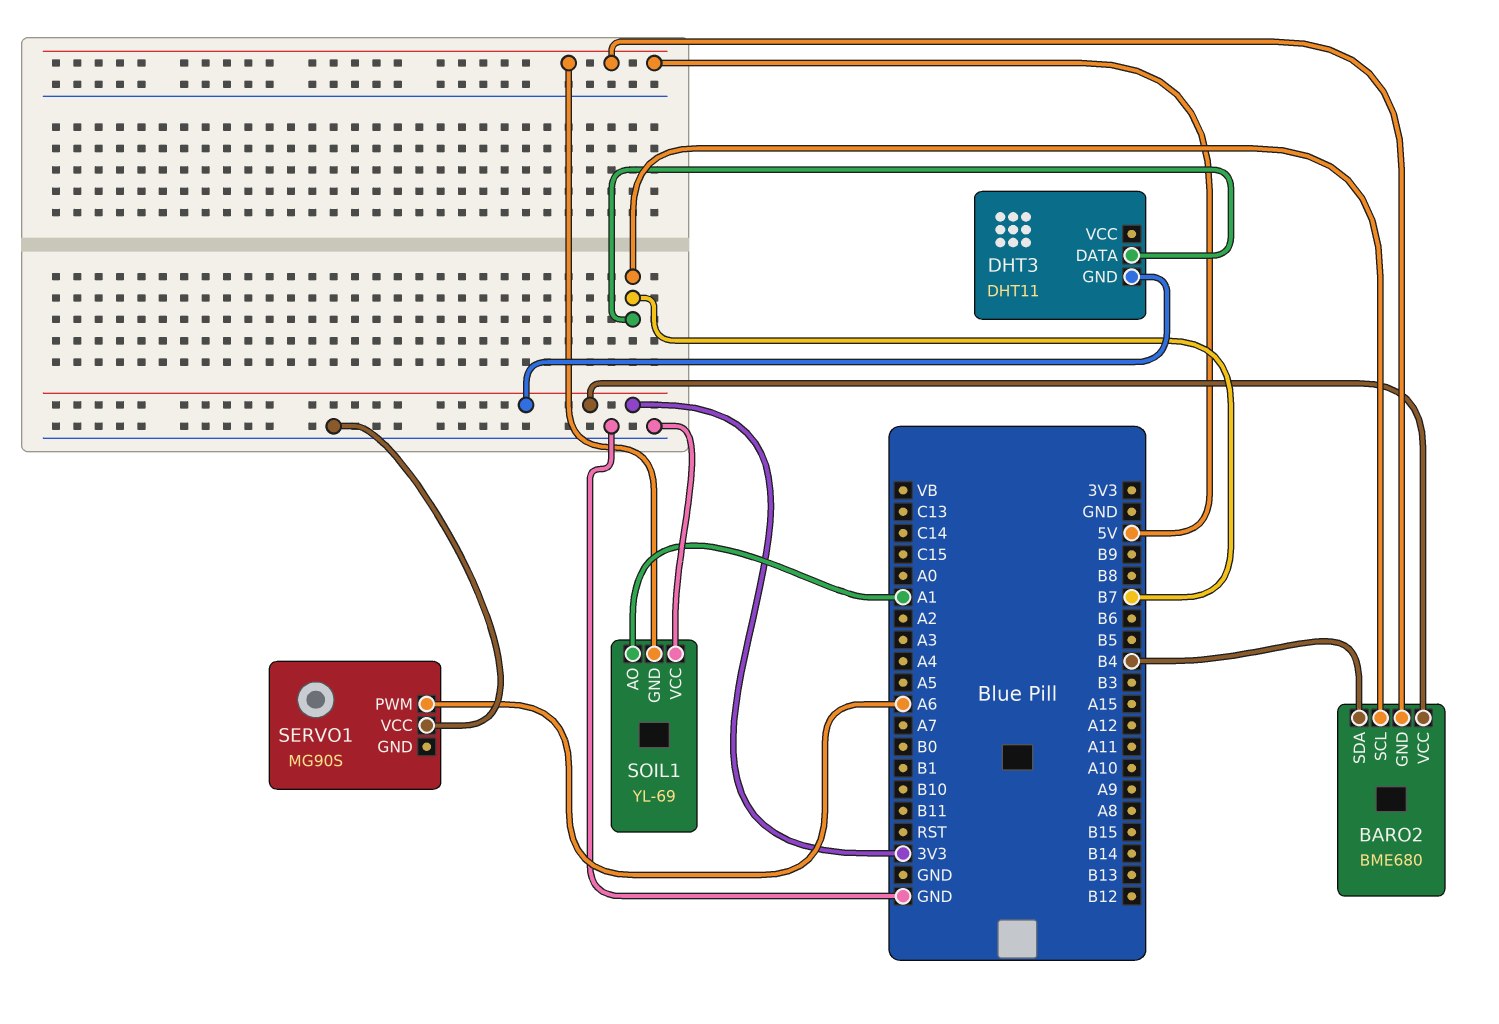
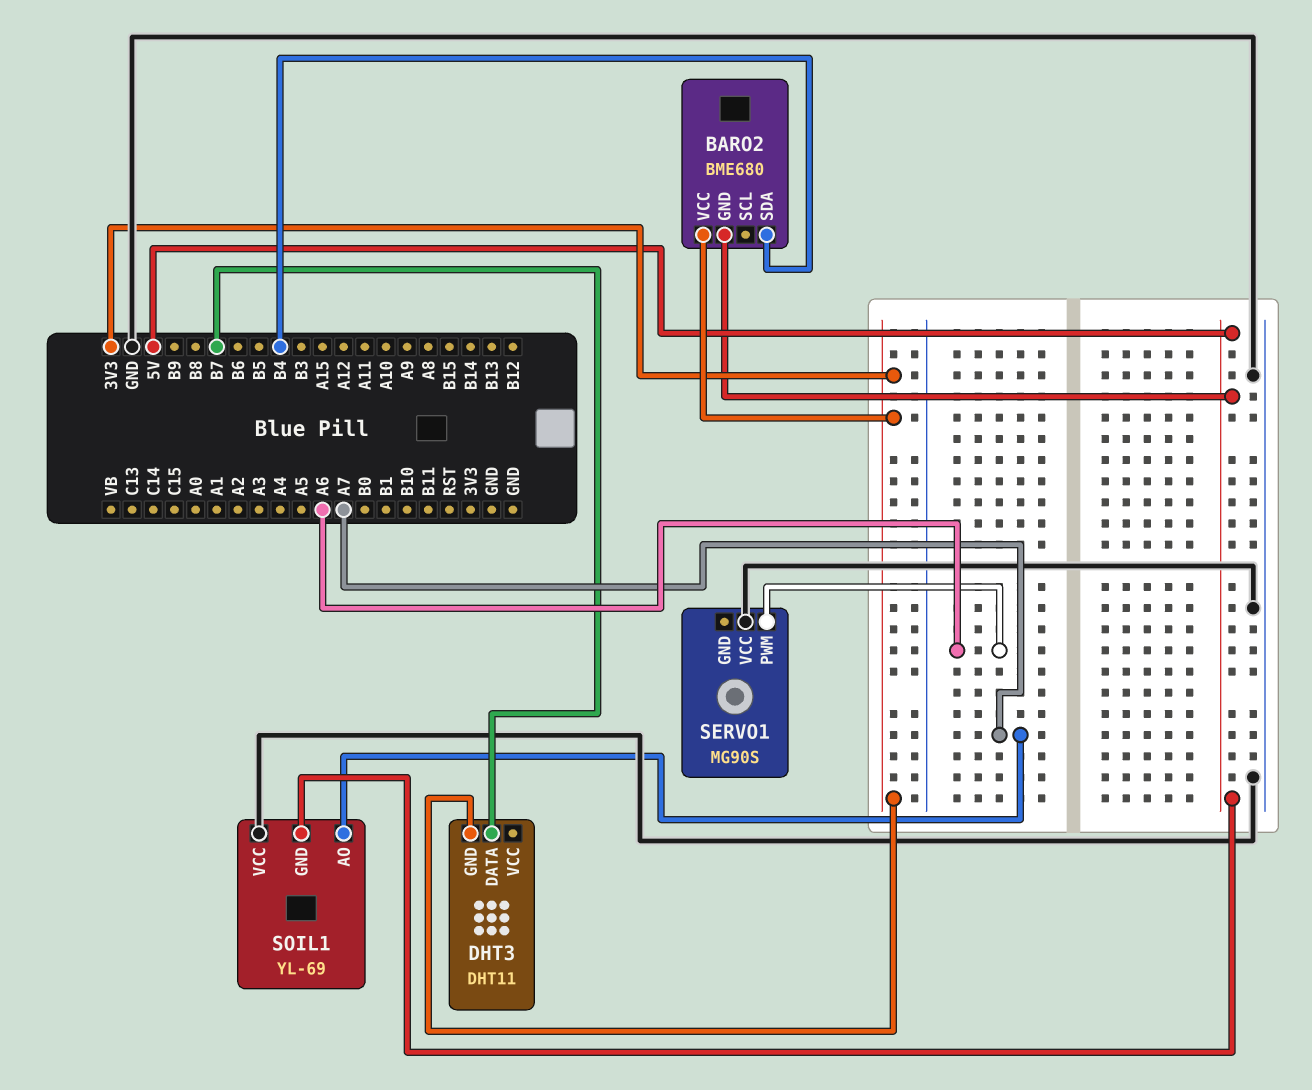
BARO2 pin SCL: B7 -> none
SOIL1 pin AO: A1 -> A7

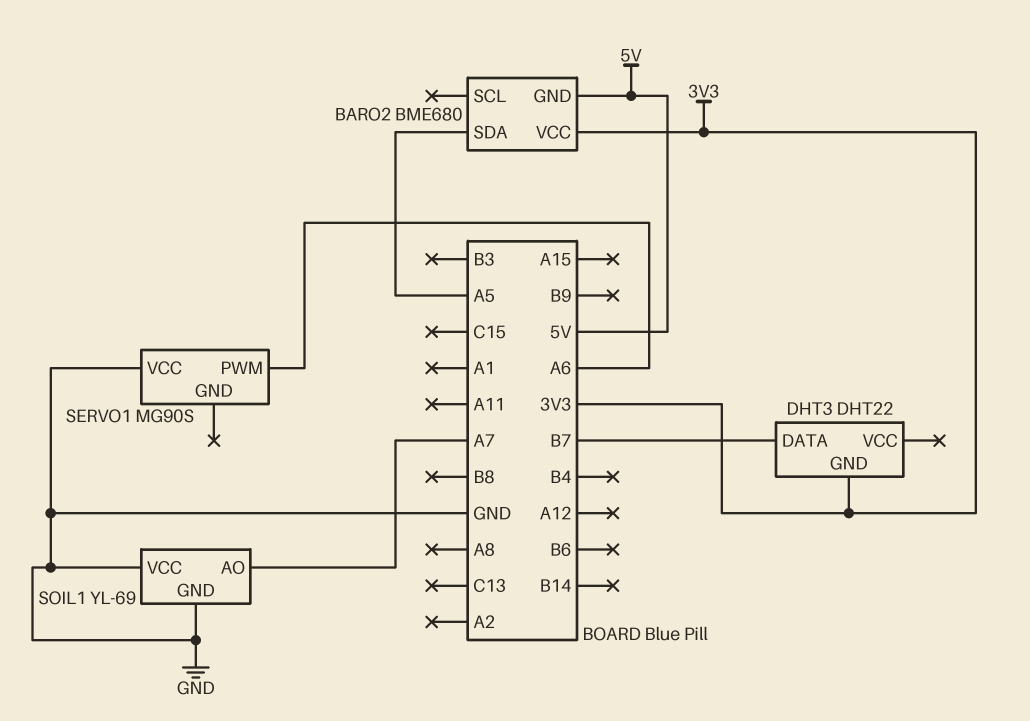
BARO2 pin SDA: B4 -> A5
DHT3: DHT11 -> DHT22
SOIL1 pin GND: 5V -> GND

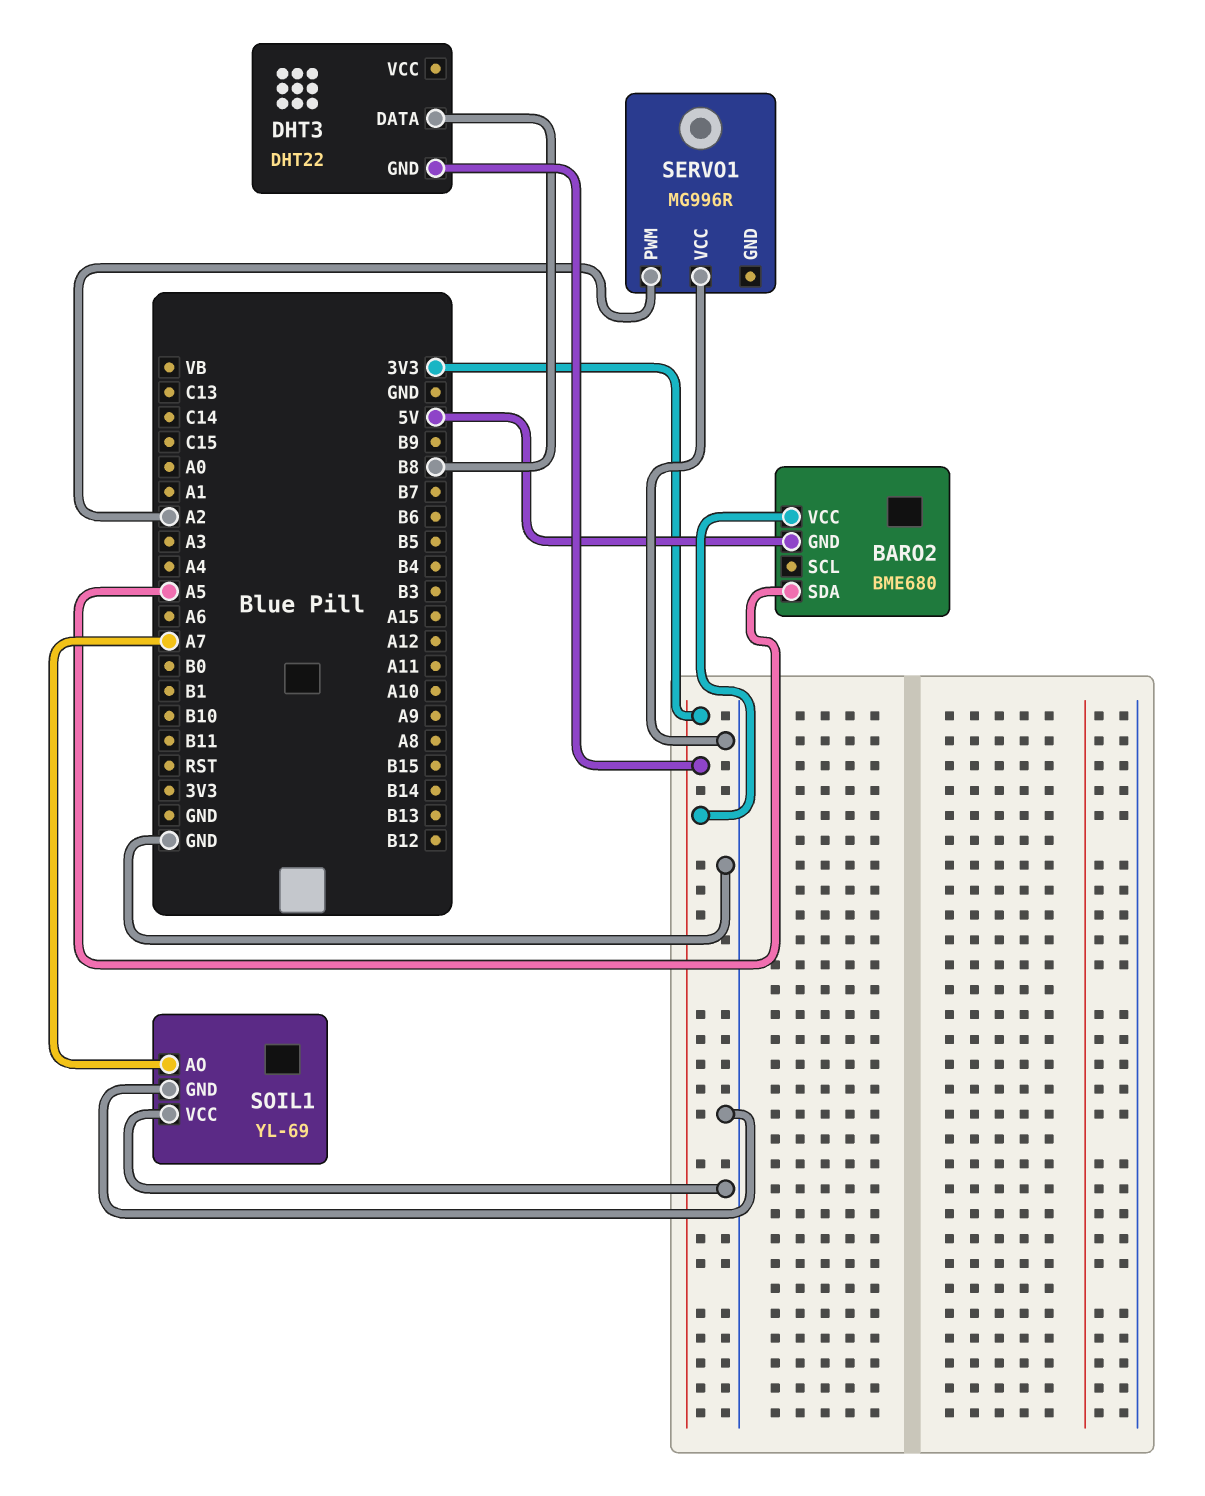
DHT3 pin DATA: B7 -> B8
SERVO1: MG90S -> MG996R
SERVO1 pin PWM: A6 -> A2

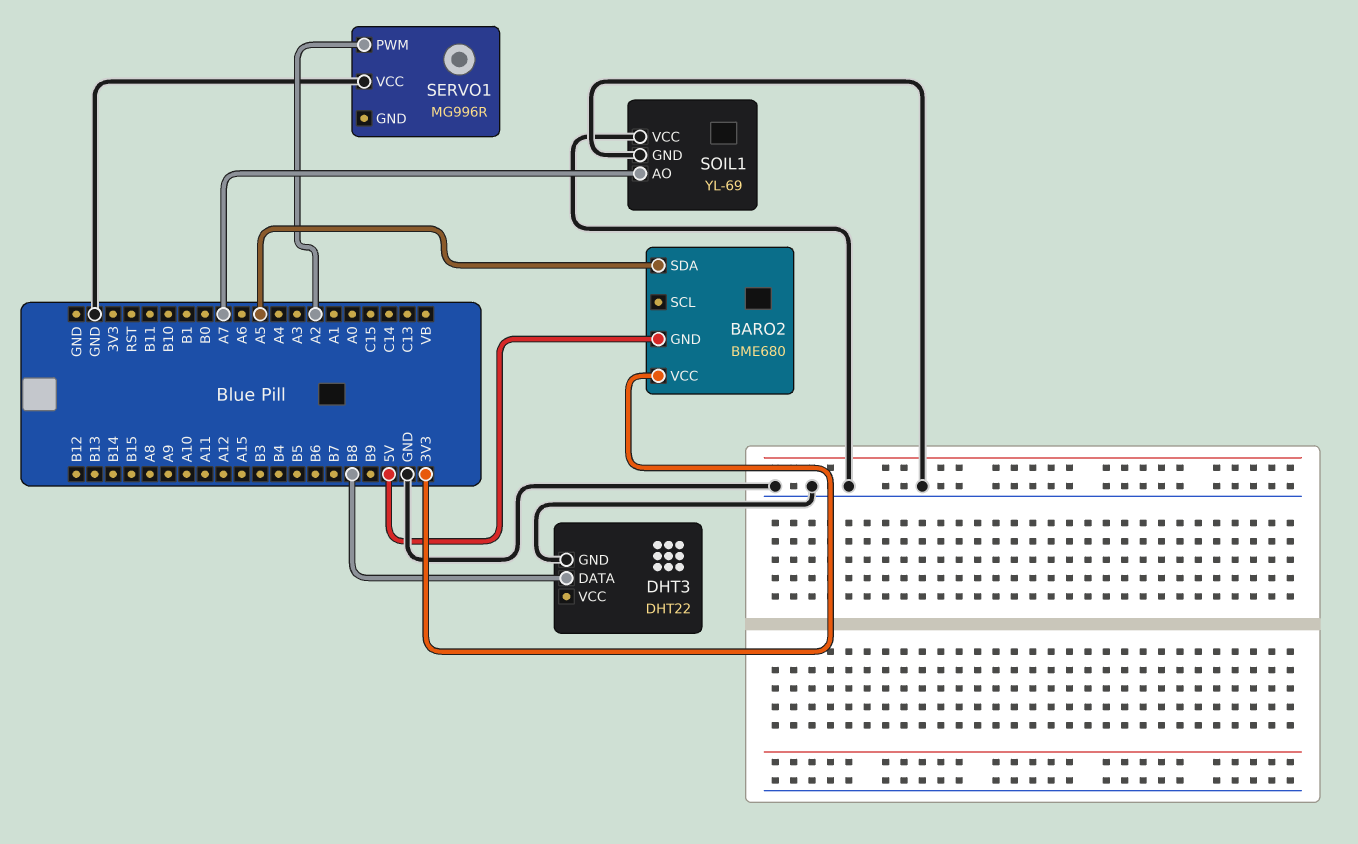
DHT3 pin GND: 3V3 -> GND

